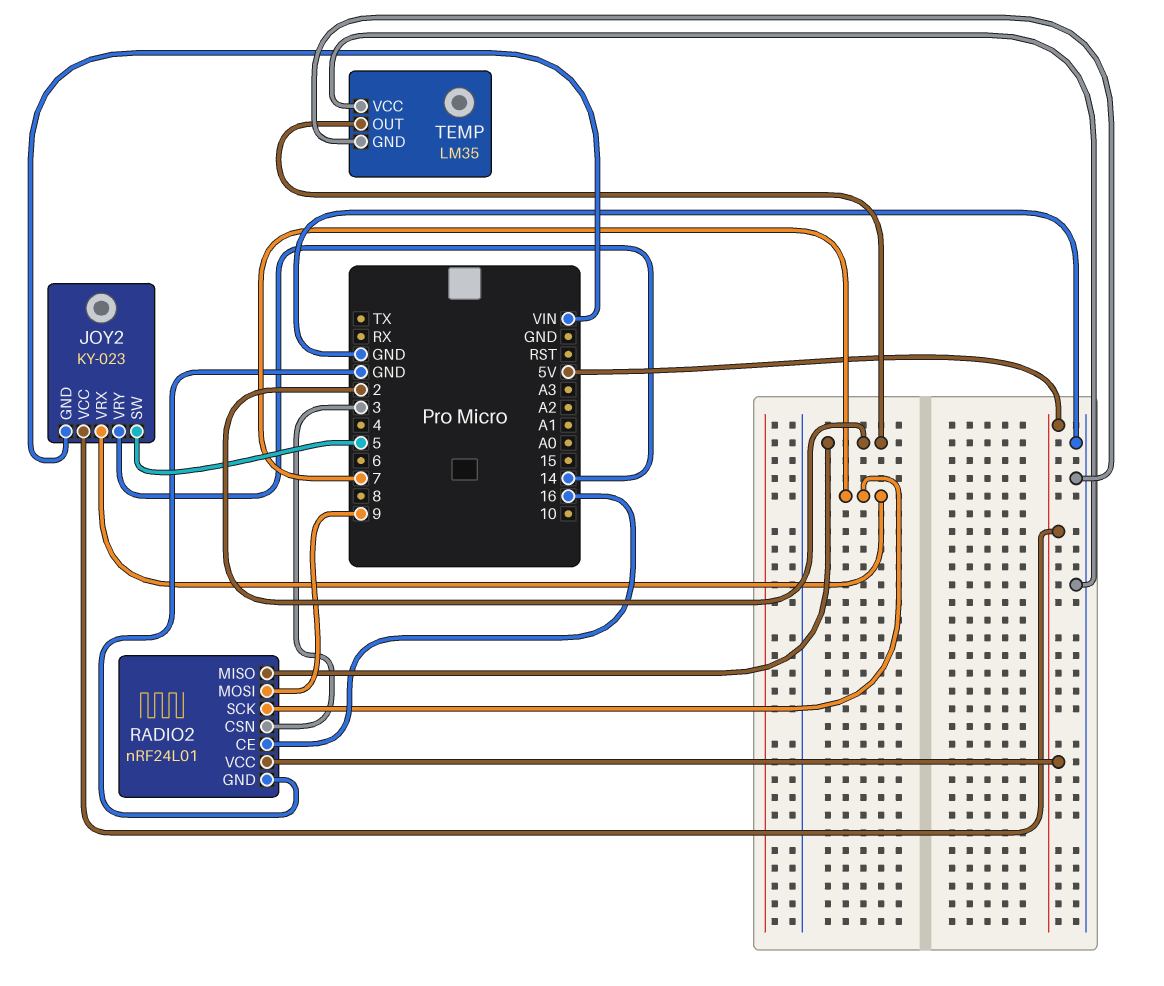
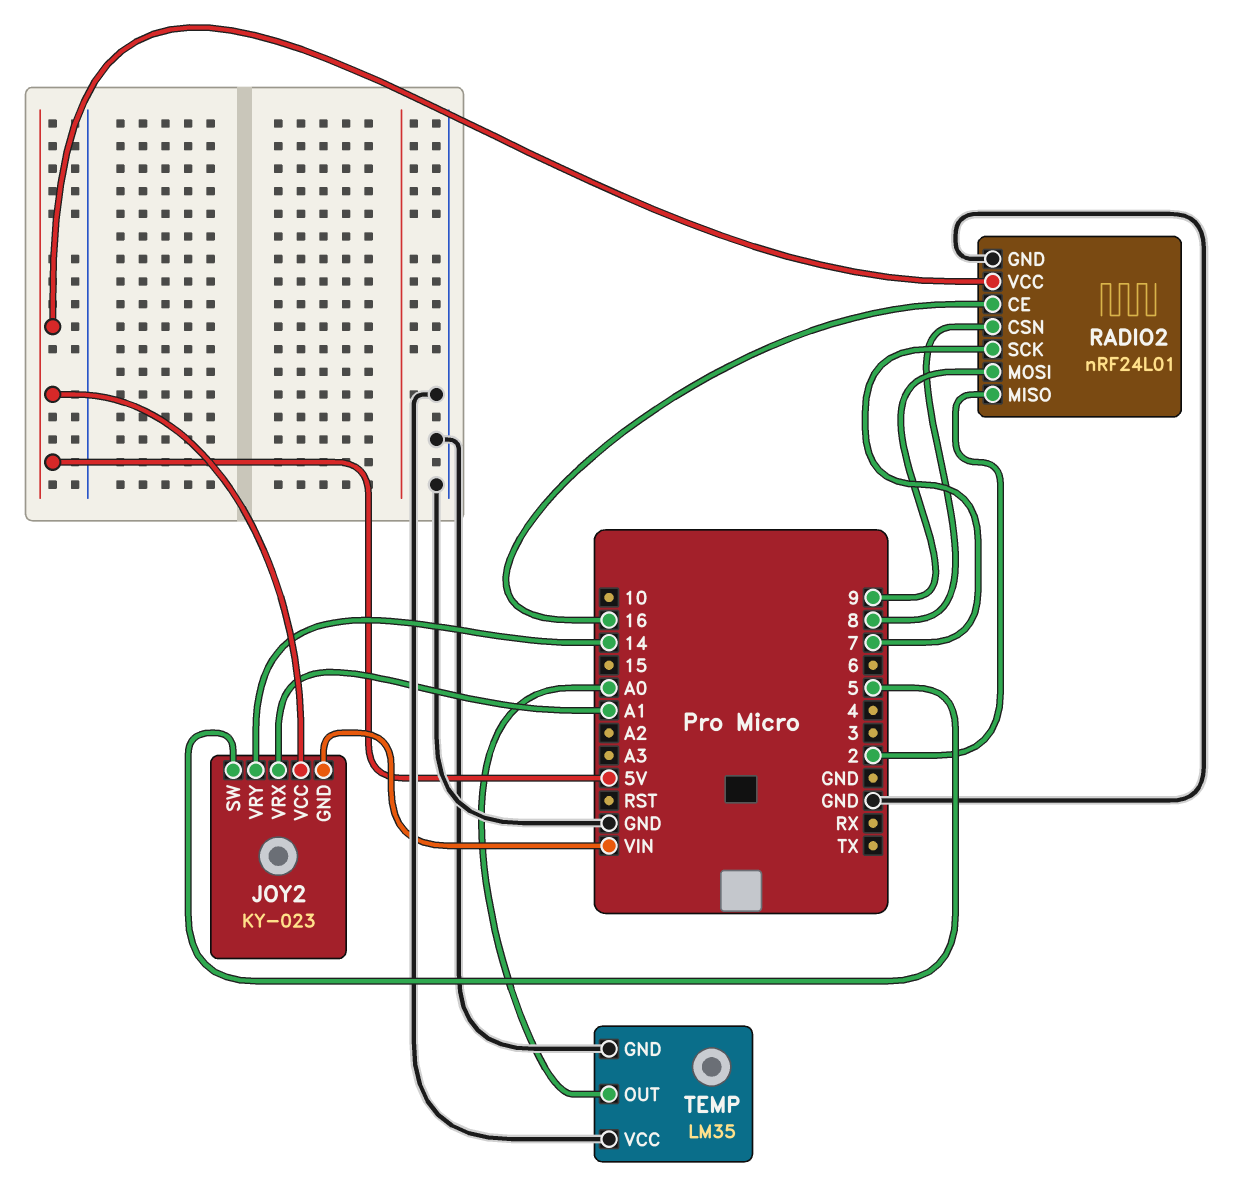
JOY2 pin VRX: 7 -> A1
RADIO2 pin CSN: 3 -> 8
TEMP pin OUT: 2 -> A0

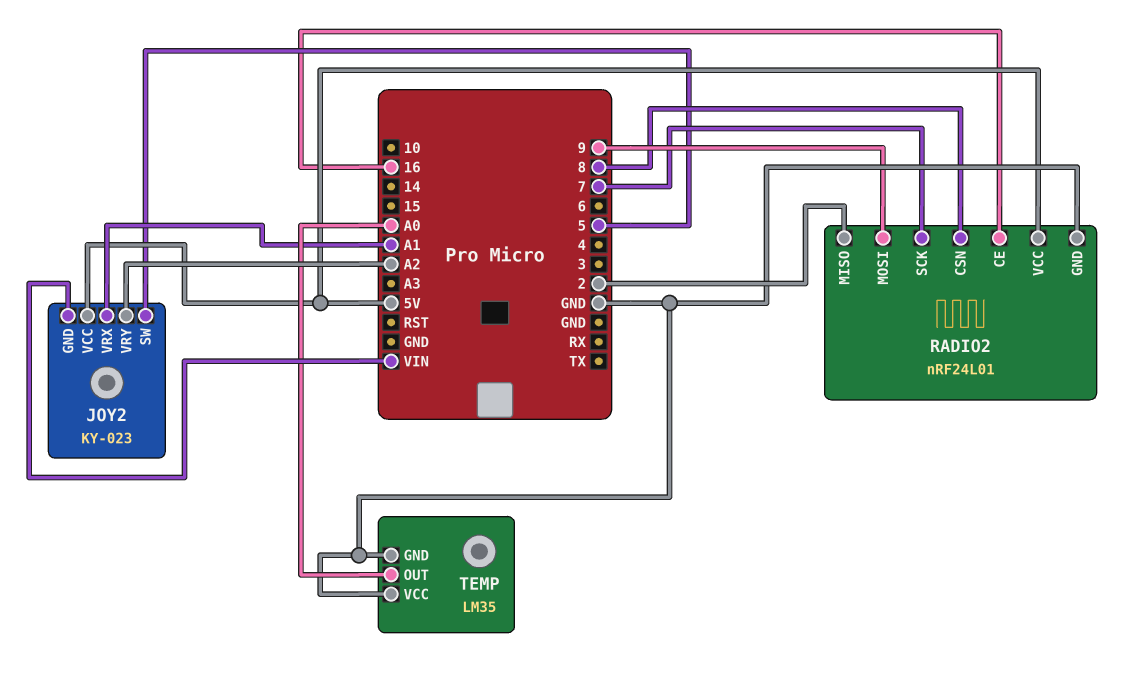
JOY2 pin VRY: 14 -> A2

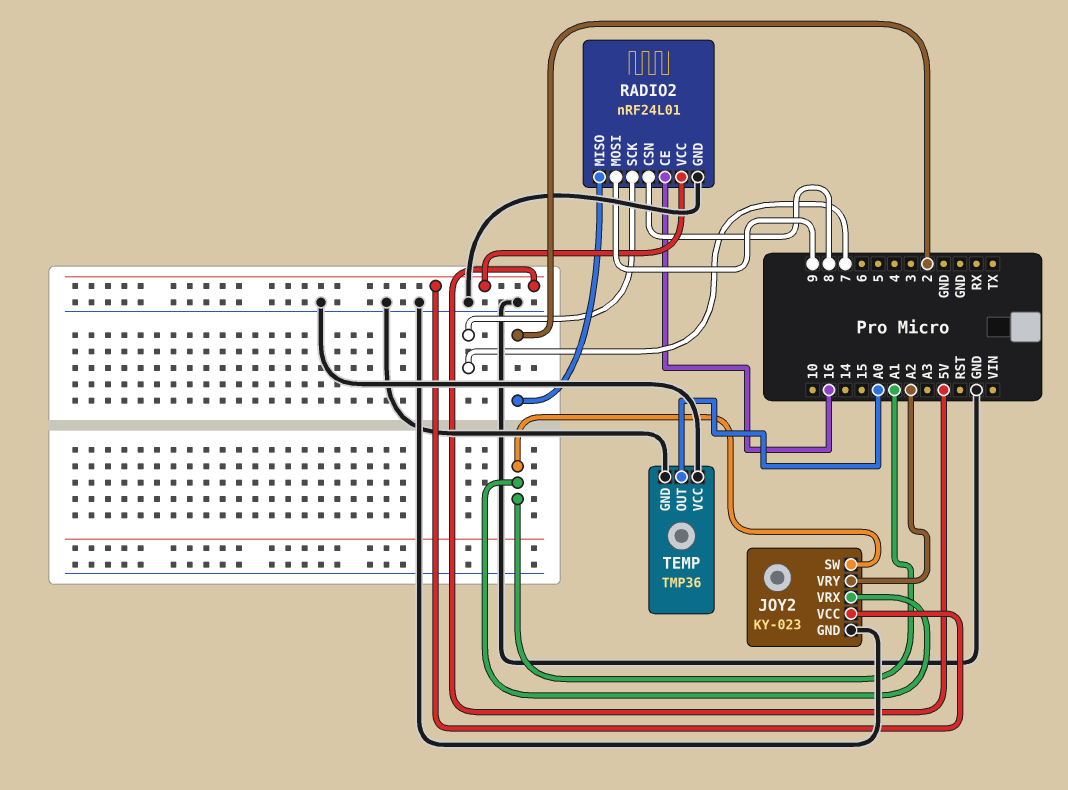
JOY2 pin GND: VIN -> GND
JOY2 pin SW: 5 -> A1
TEMP: LM35 -> TMP36

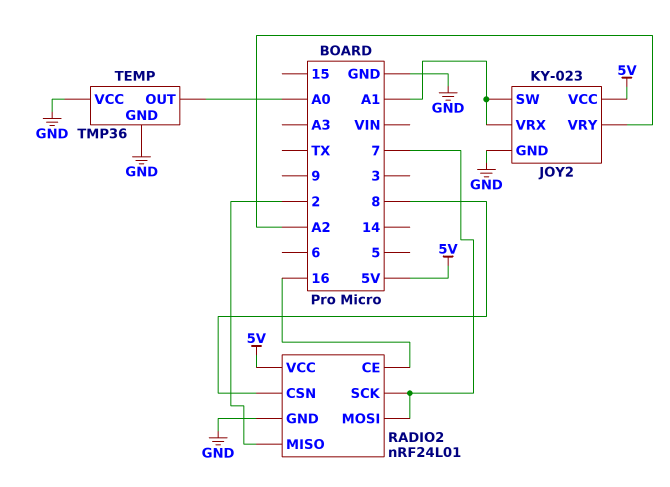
RADIO2 pin MOSI: 9 -> 7

